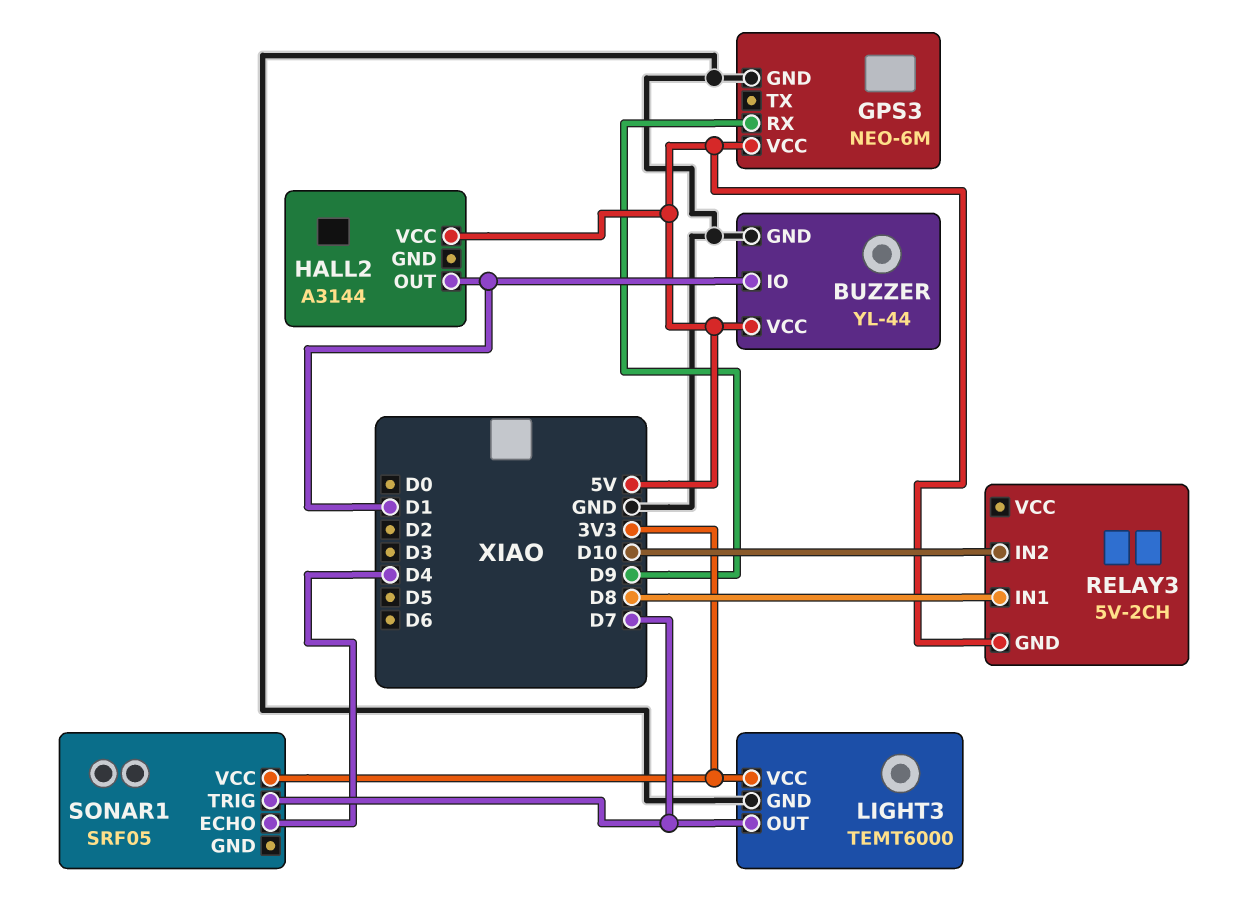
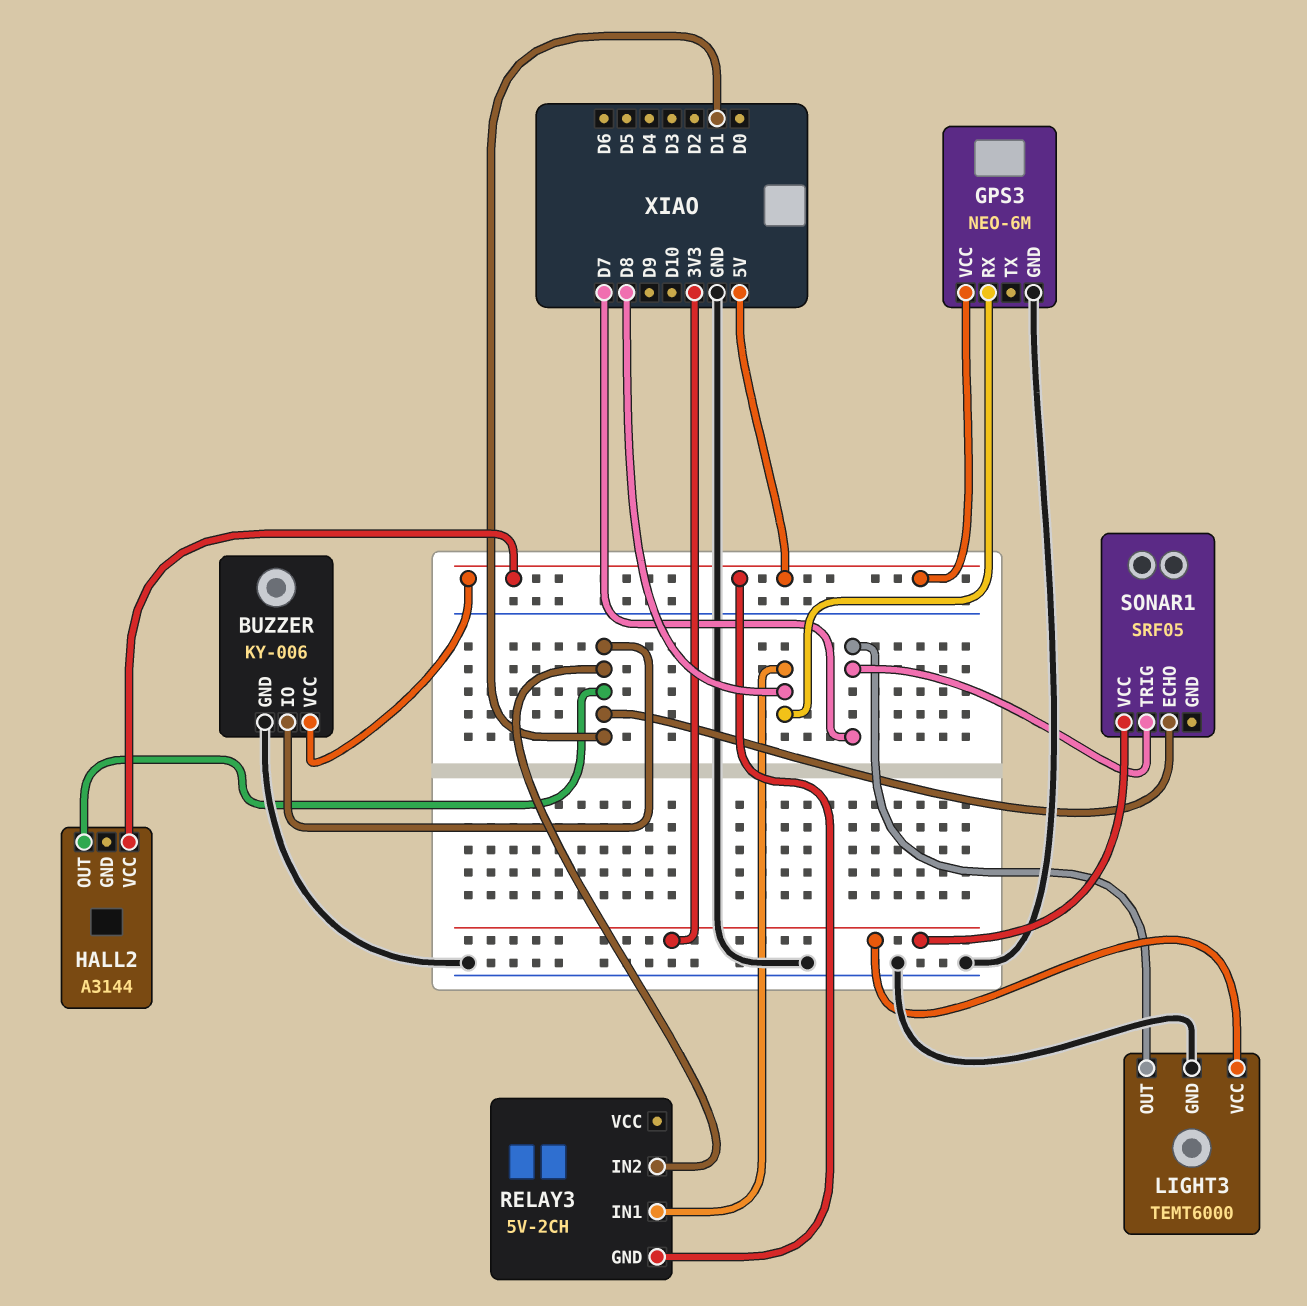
BUZZER: YL-44 -> KY-006
GPS3 pin RX: D9 -> D8
RELAY3 pin IN2: D10 -> D1
SONAR1 pin ECHO: D4 -> D1

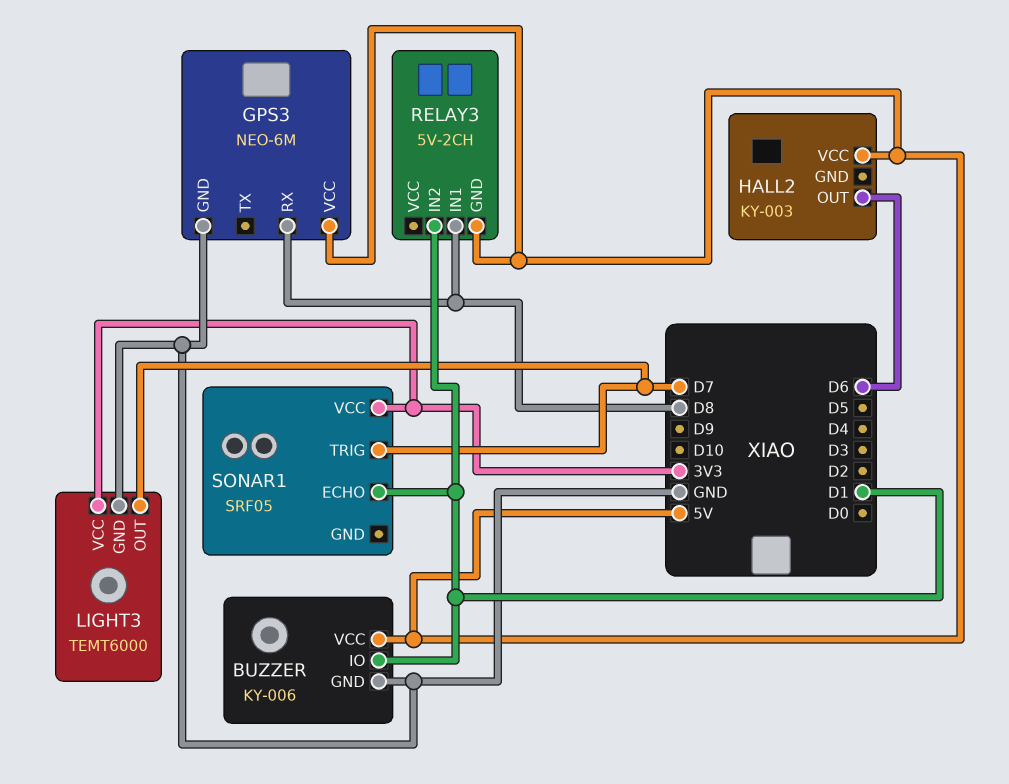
HALL2: A3144 -> KY-003
HALL2 pin OUT: D1 -> D6

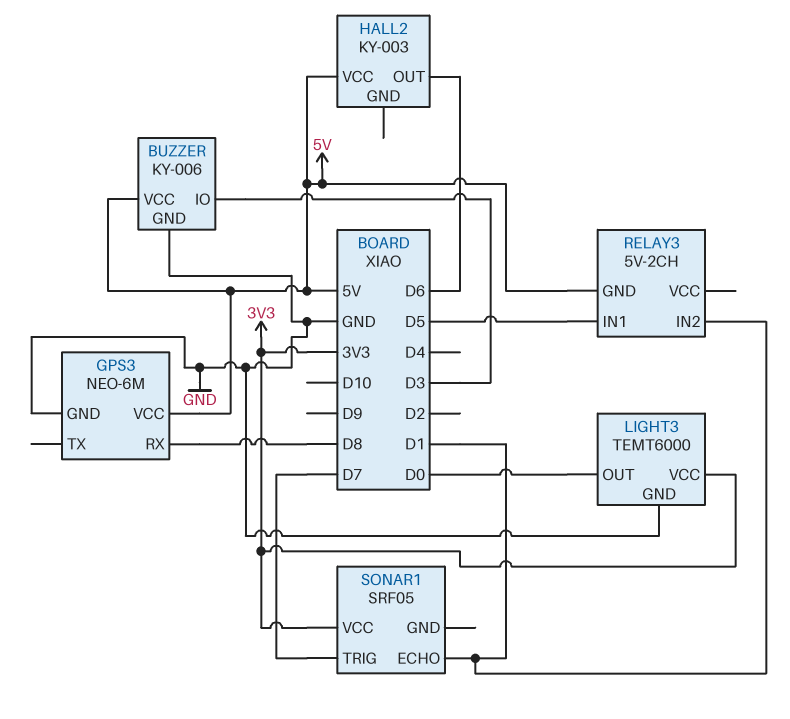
BUZZER pin IO: D1 -> D3
LIGHT3 pin OUT: D7 -> D0
RELAY3 pin IN1: D8 -> D5

